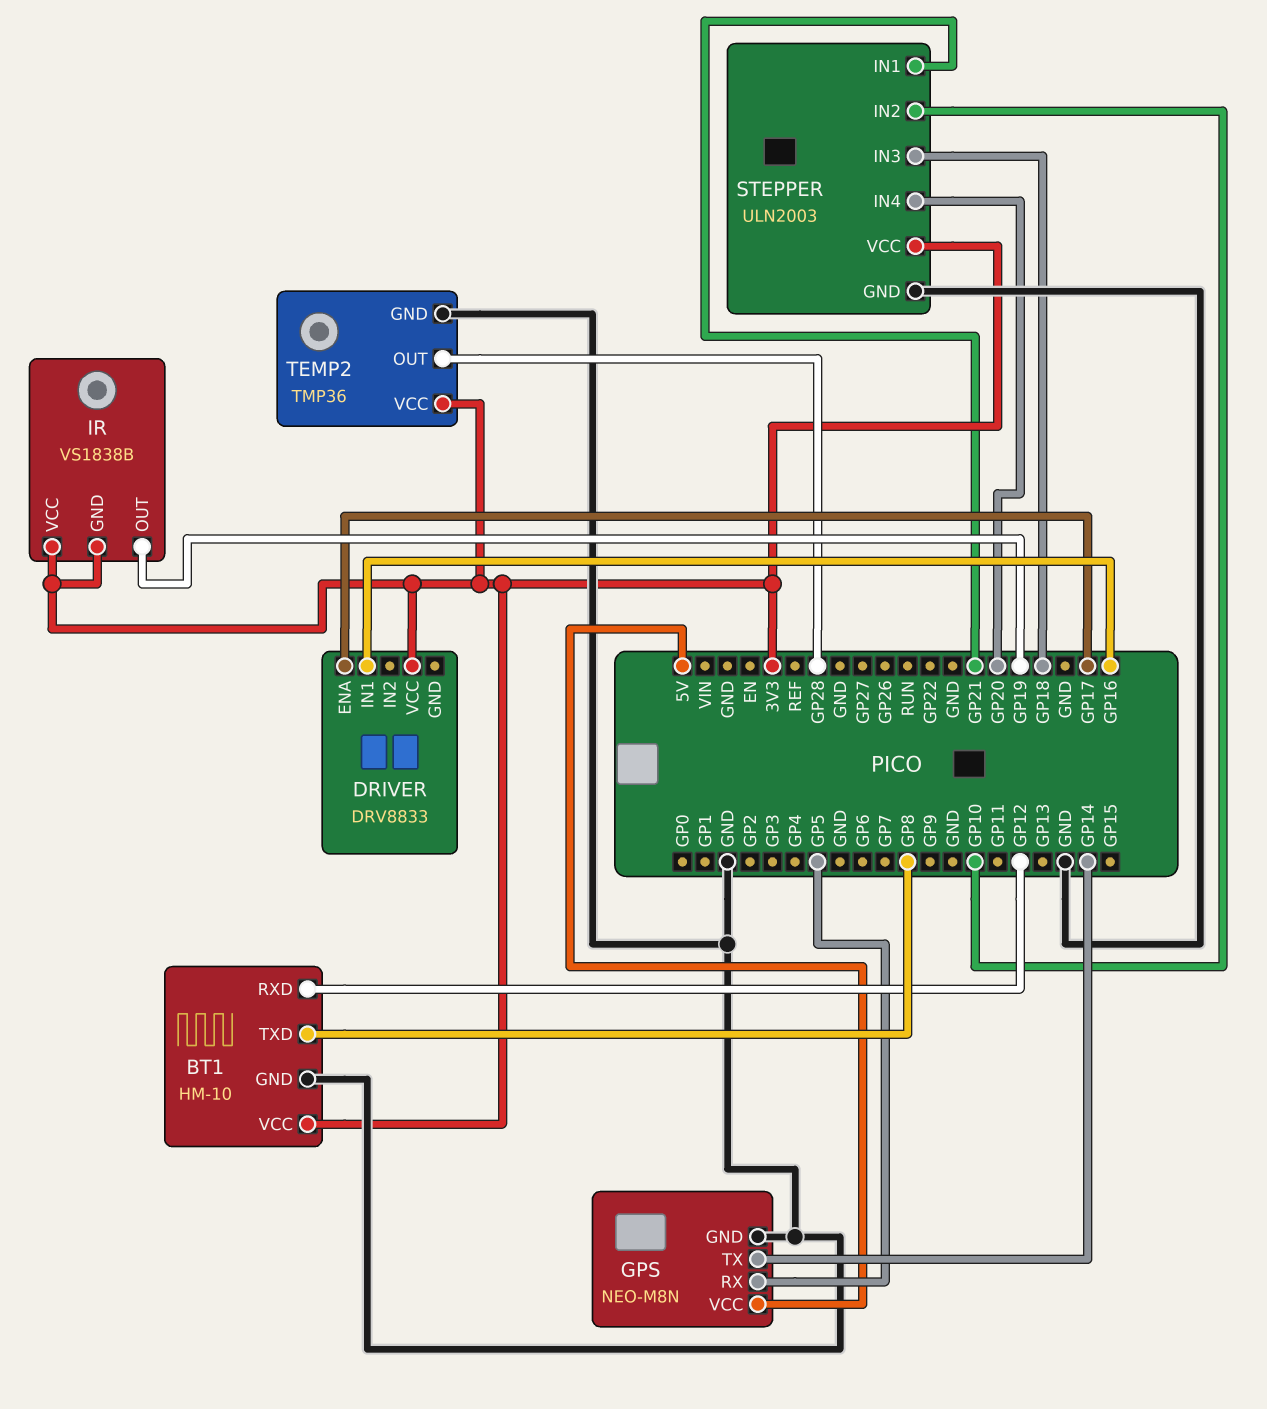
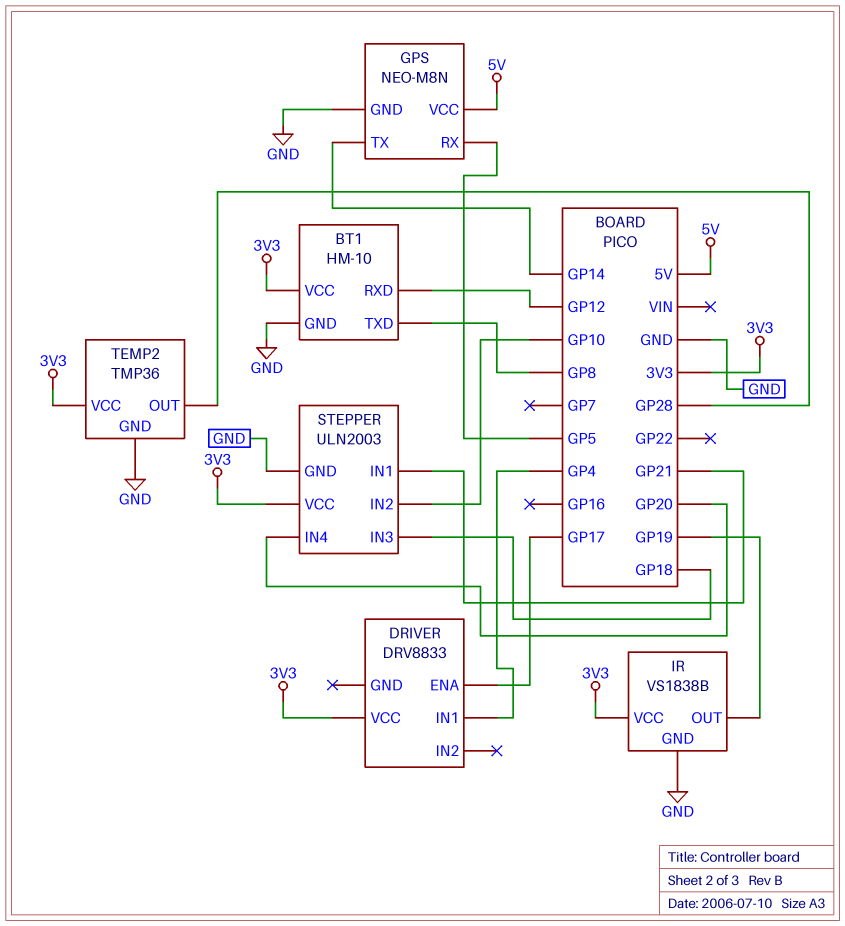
DRIVER pin IN1: GP16 -> GP4
IR pin GND: 3V3 -> GND

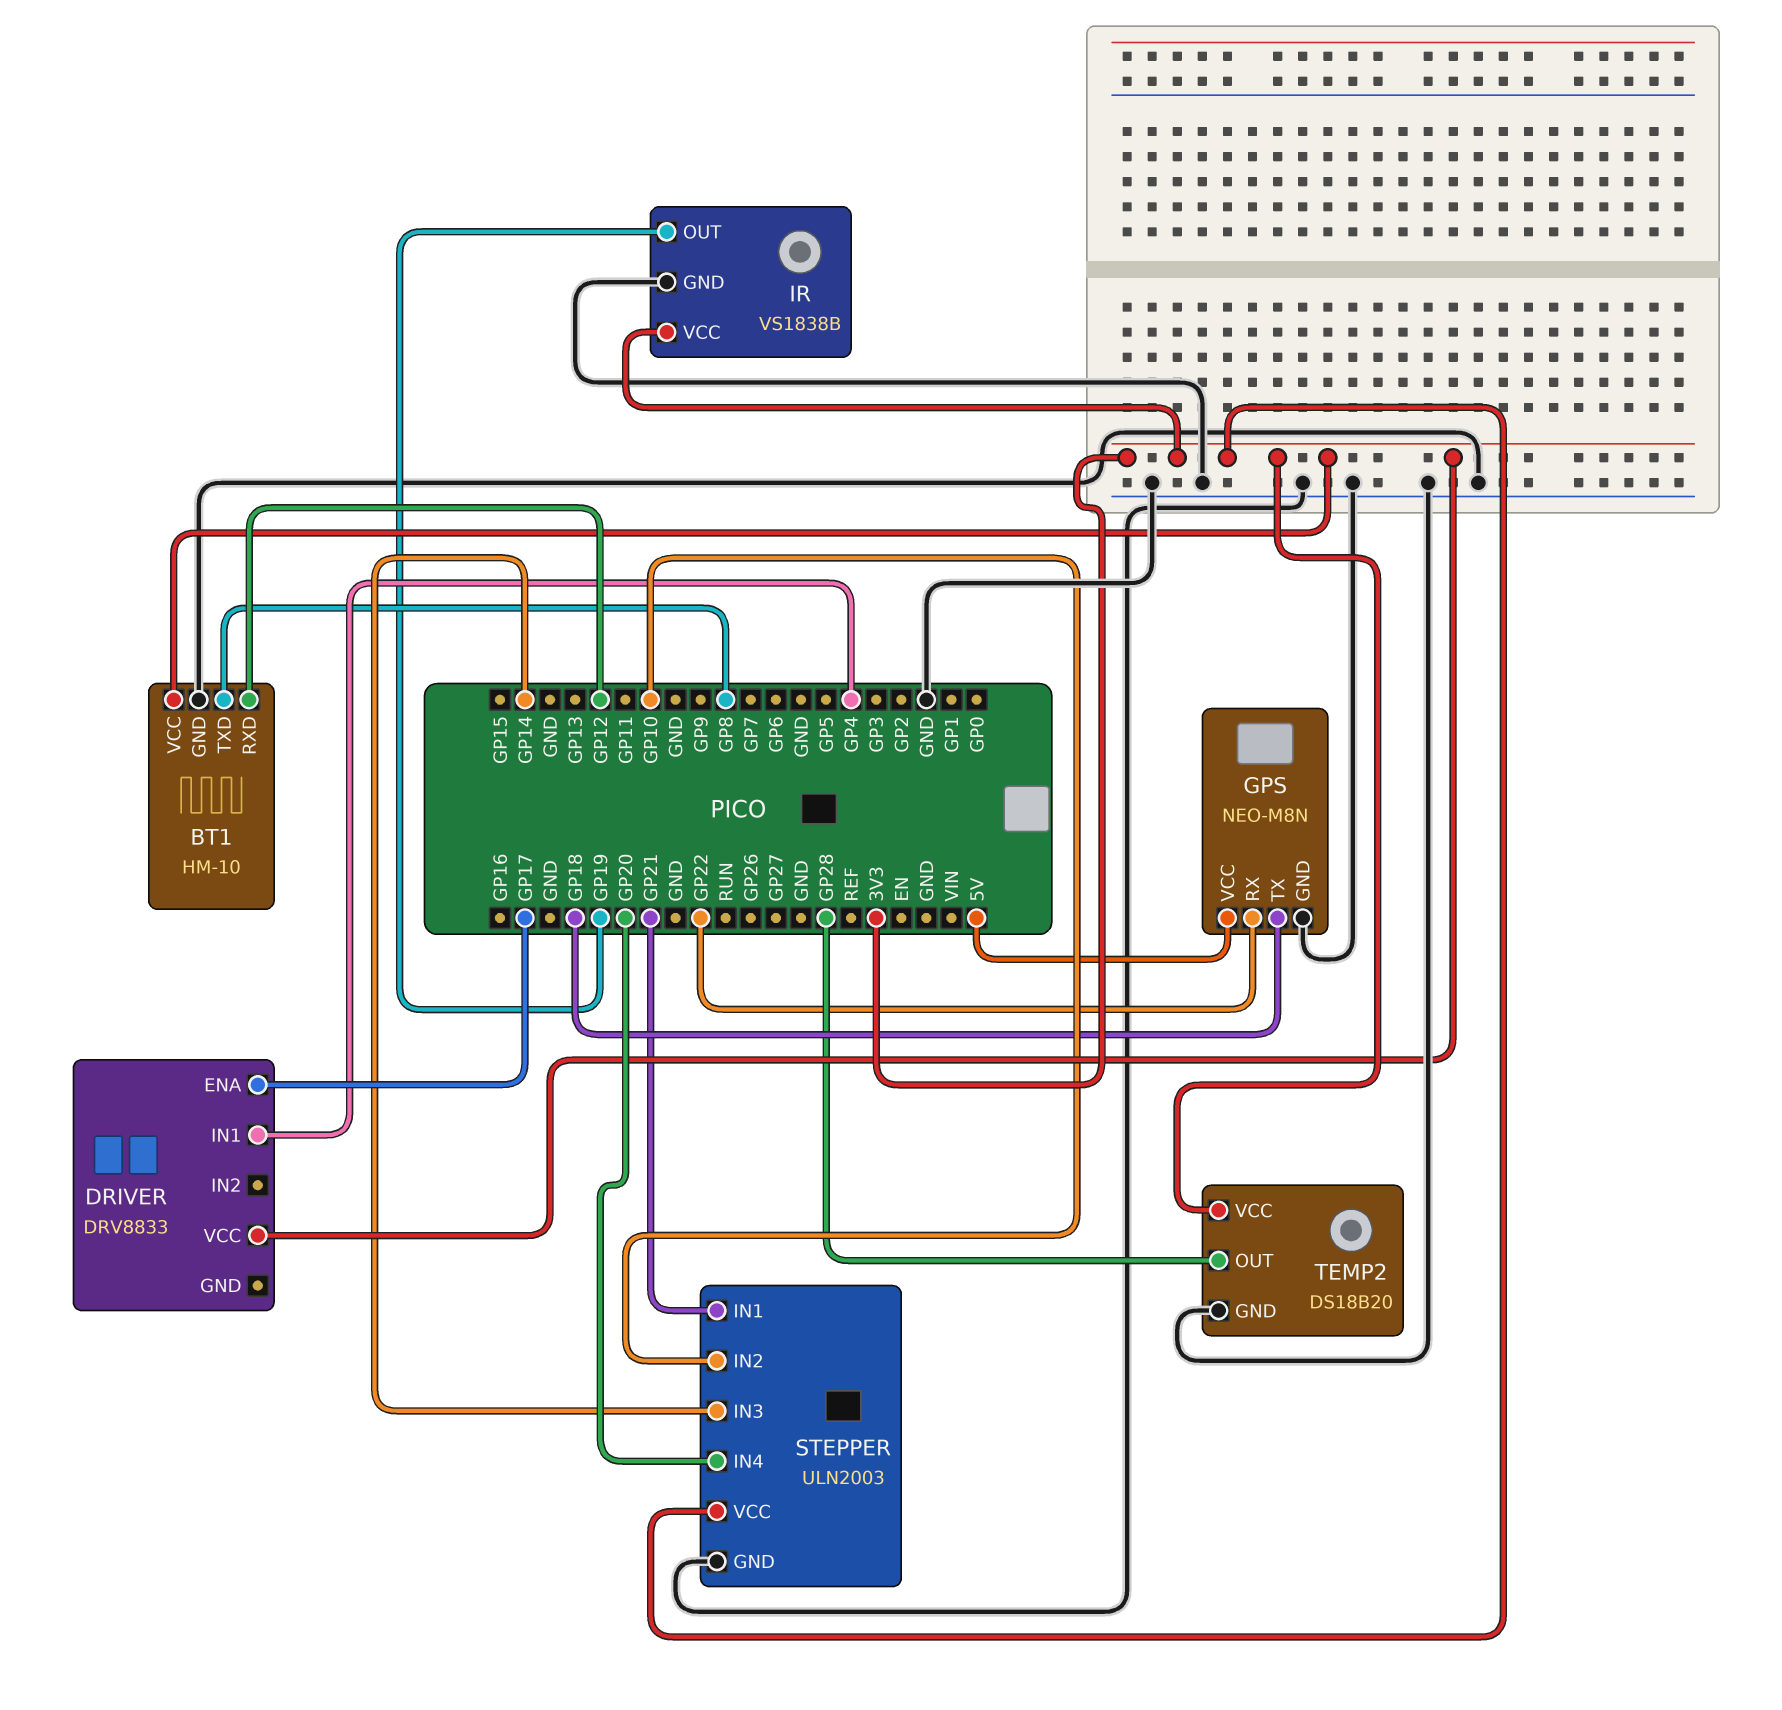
GPS pin RX: GP5 -> GP22
GPS pin TX: GP14 -> GP18
STEPPER pin IN3: GP18 -> GP14
TEMP2: TMP36 -> DS18B20

